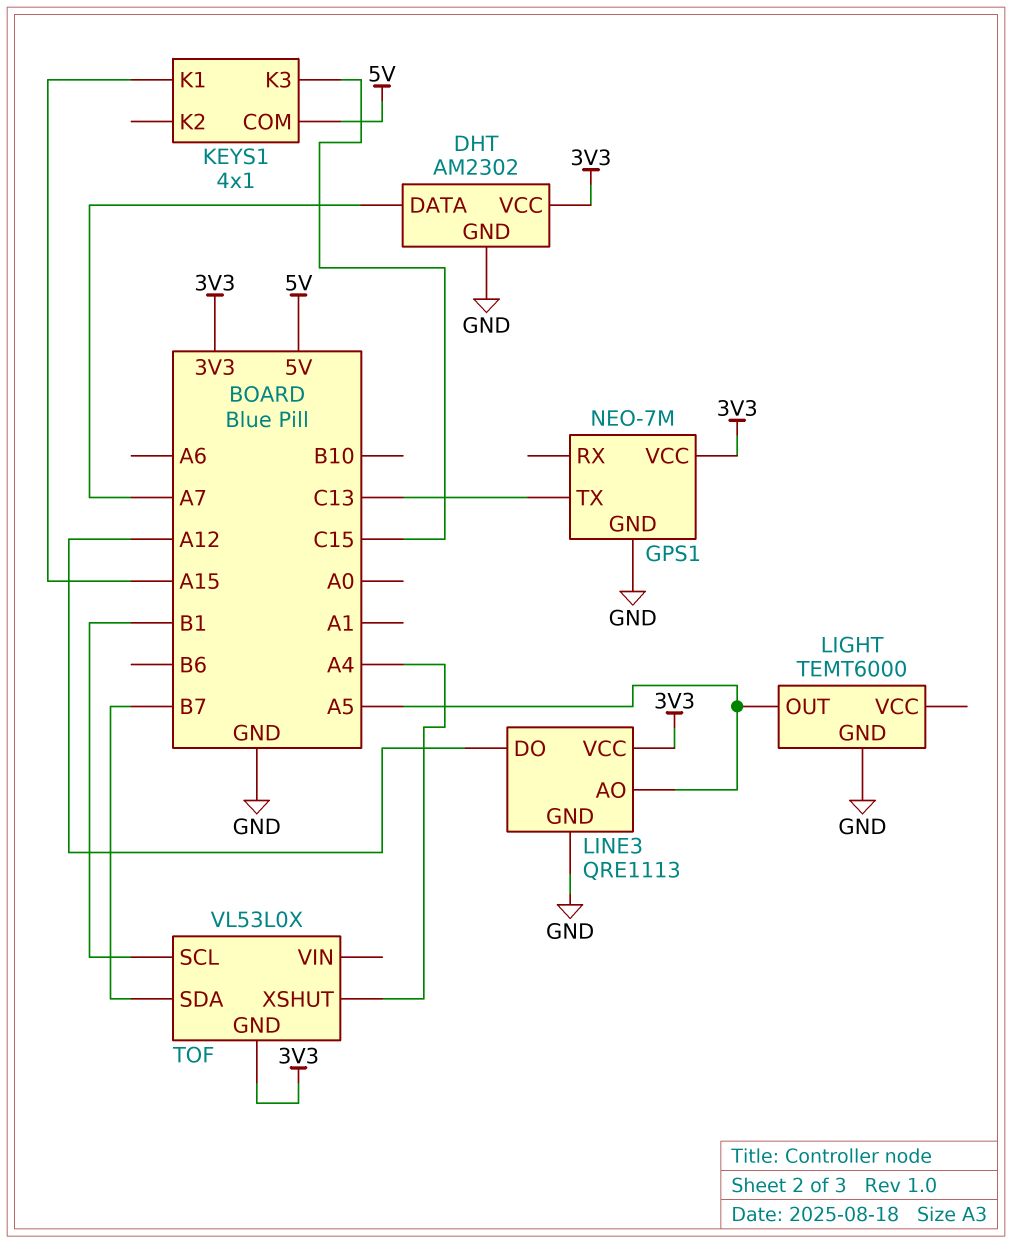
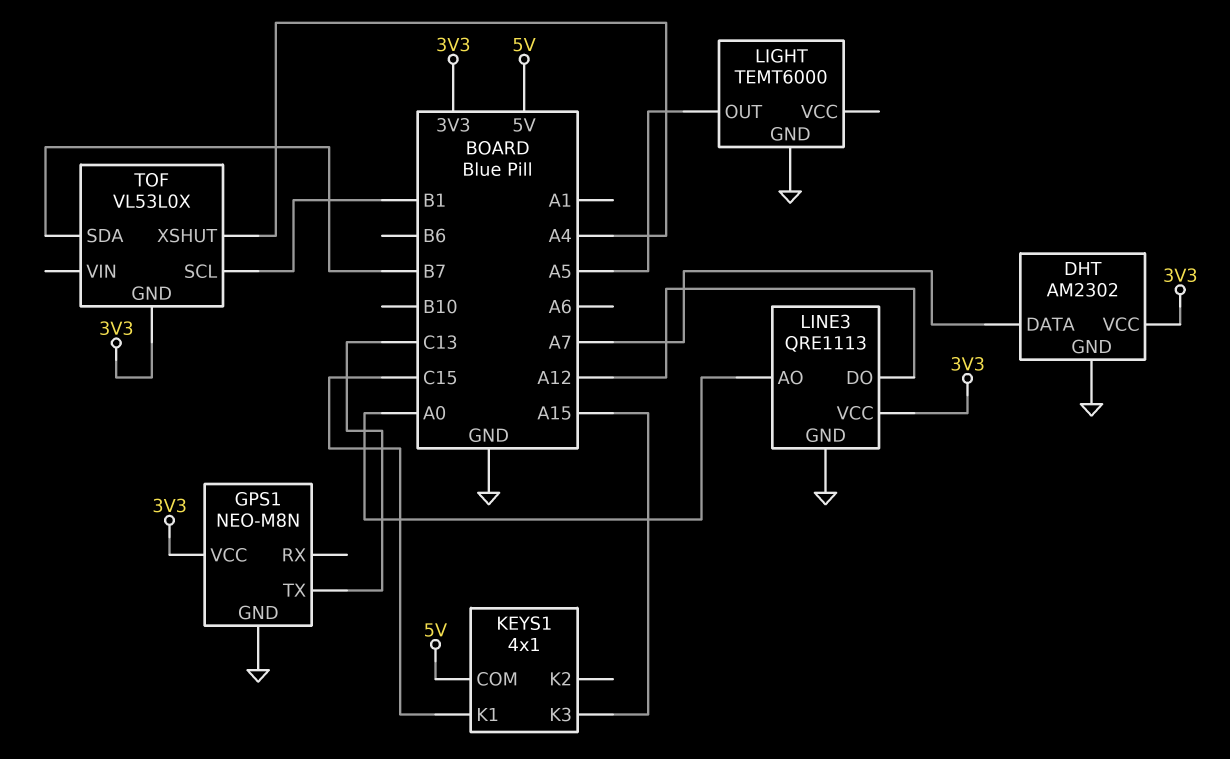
GPS1: NEO-7M -> NEO-M8N
KEYS1 pin K1: A15 -> C15
KEYS1 pin K3: C15 -> A15
LINE3 pin AO: A5 -> A0

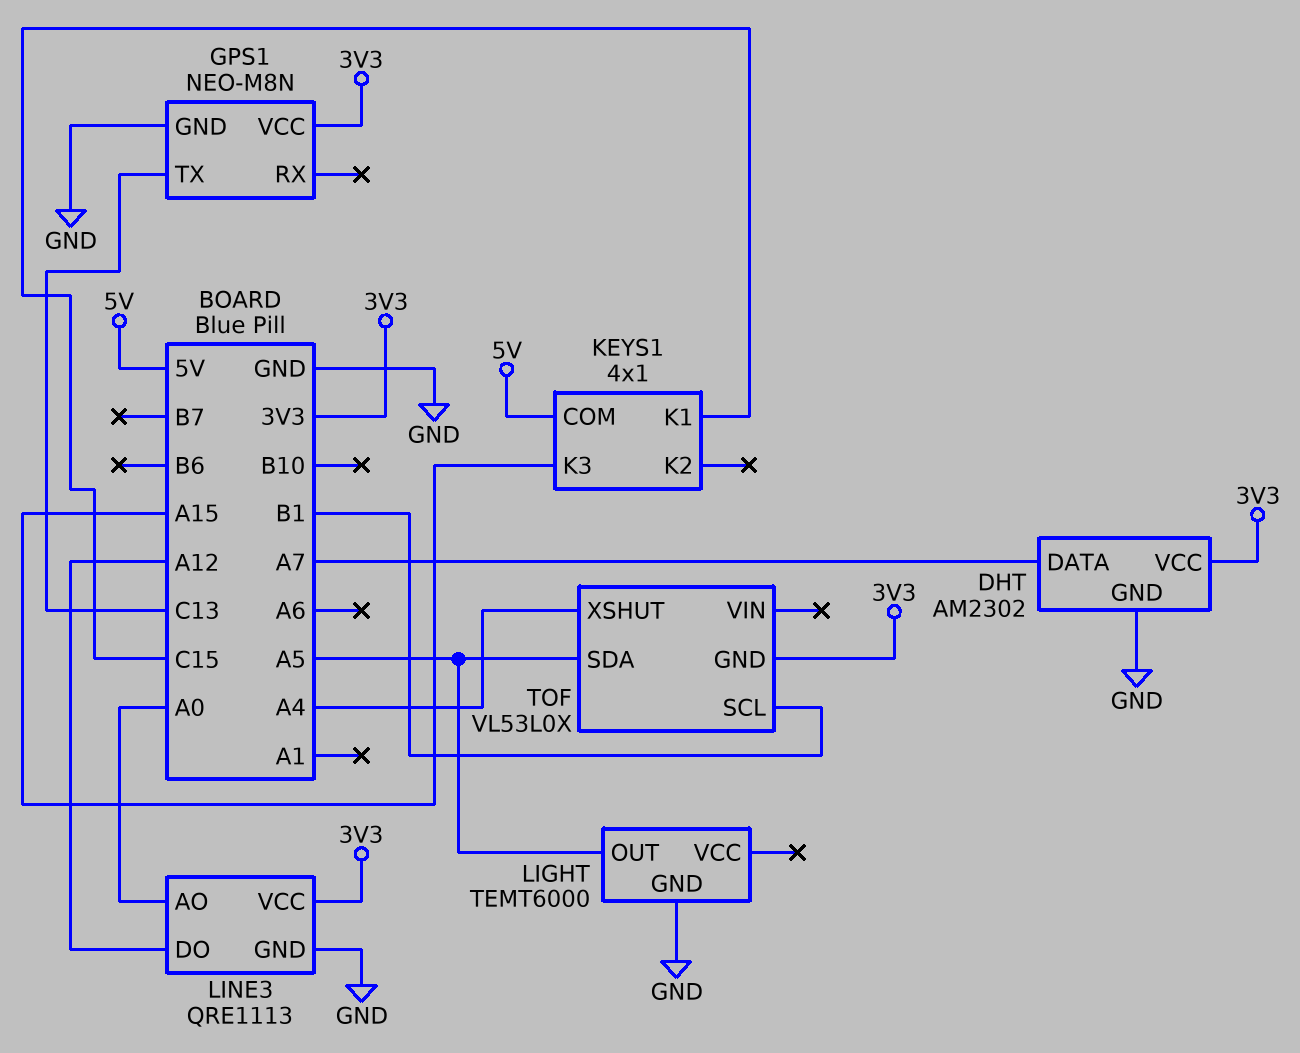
TOF pin SDA: B7 -> A5

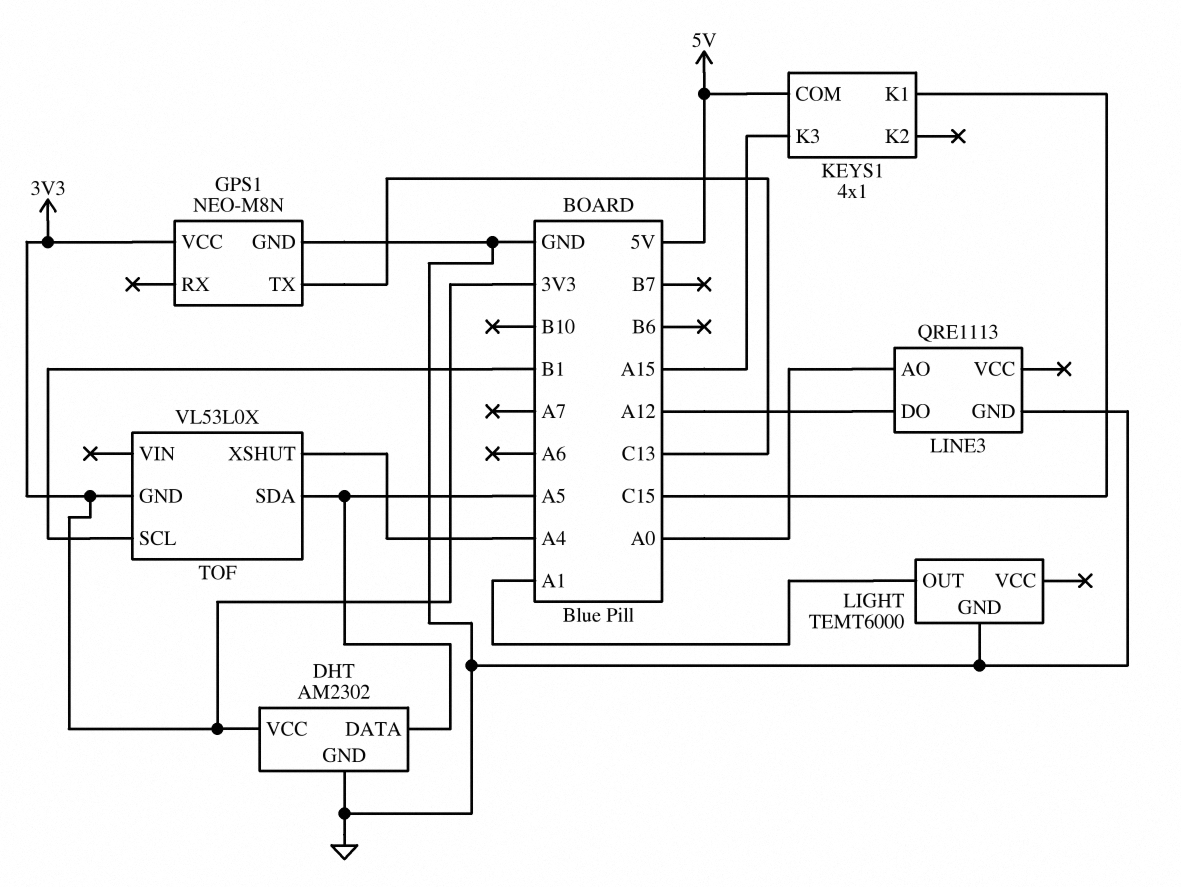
DHT pin DATA: A7 -> A5
LIGHT pin OUT: A5 -> A1
LINE3 pin VCC: 3V3 -> none

